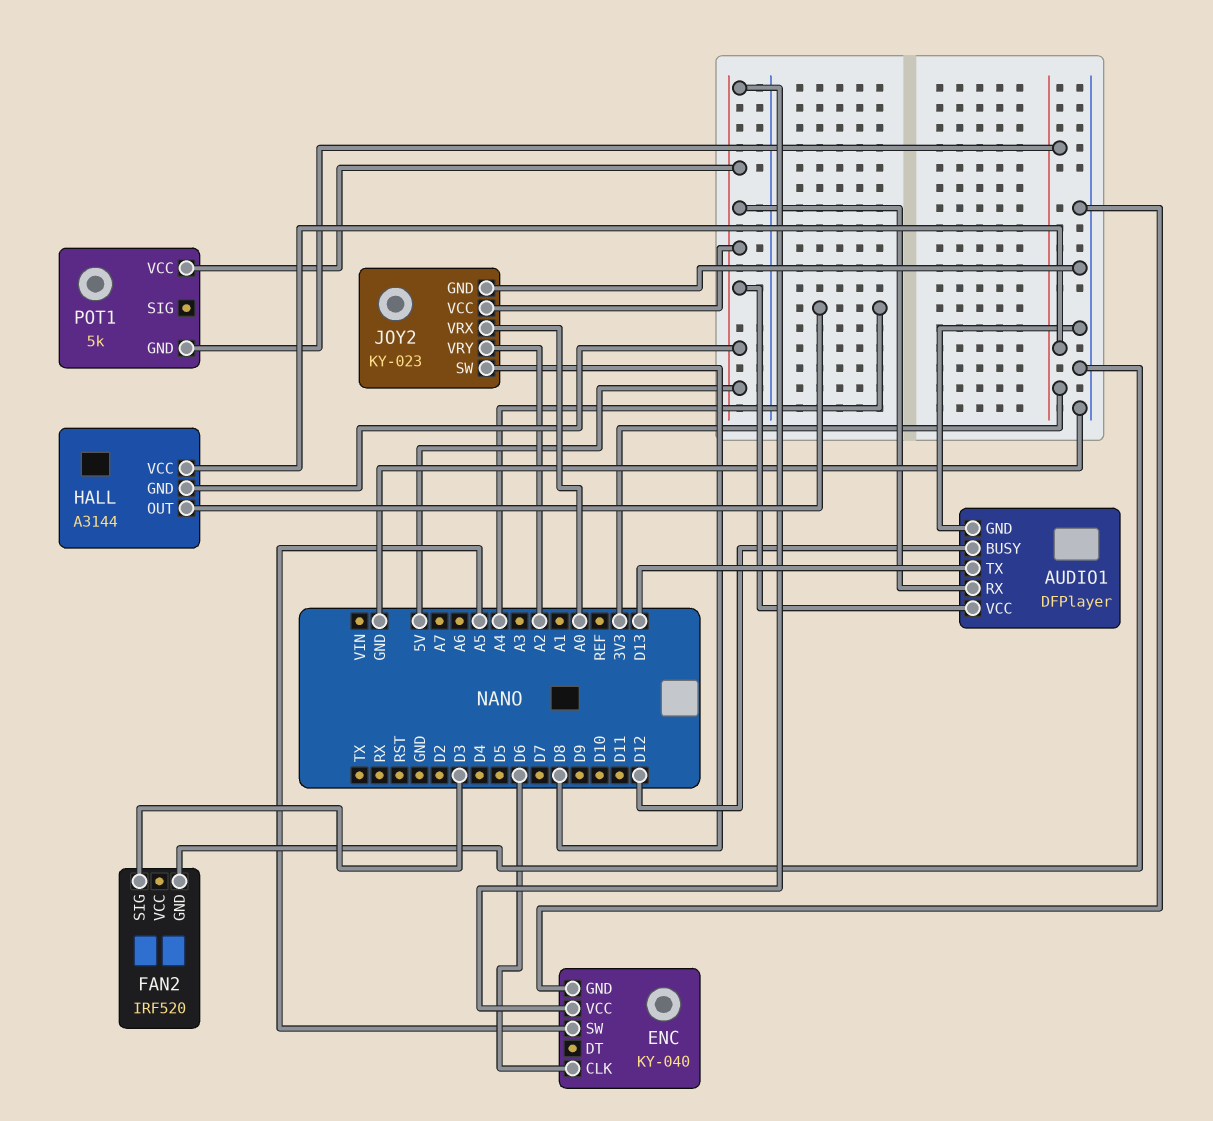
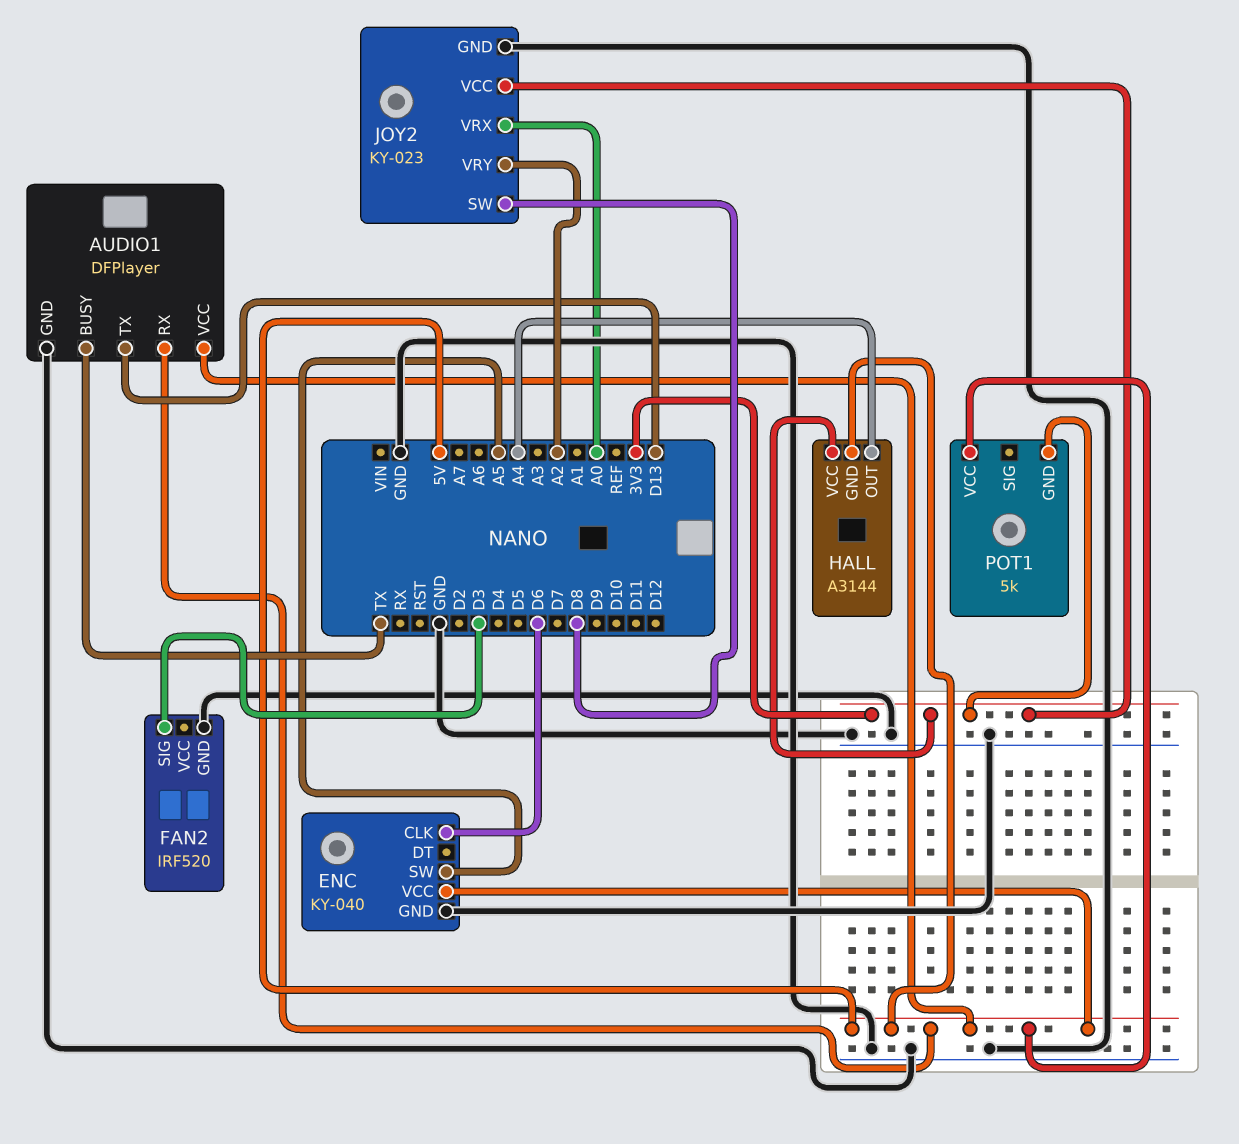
AUDIO1 pin BUSY: D12 -> TX
JOY2 pin VCC: 5V -> 3V3

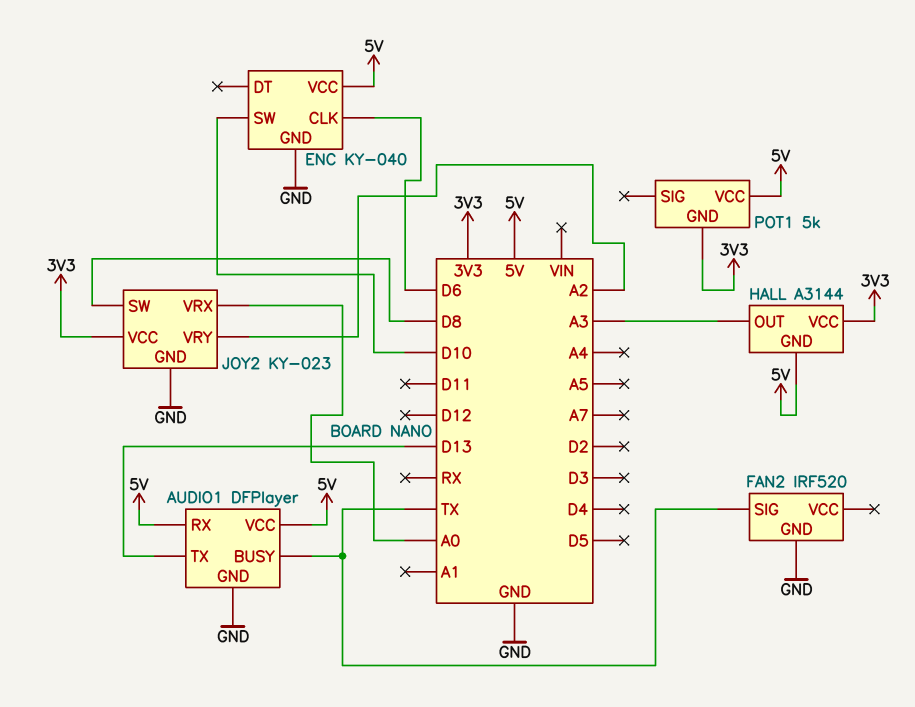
ENC pin SW: A5 -> D10
FAN2 pin SIG: D3 -> TX
HALL pin OUT: A4 -> A3

